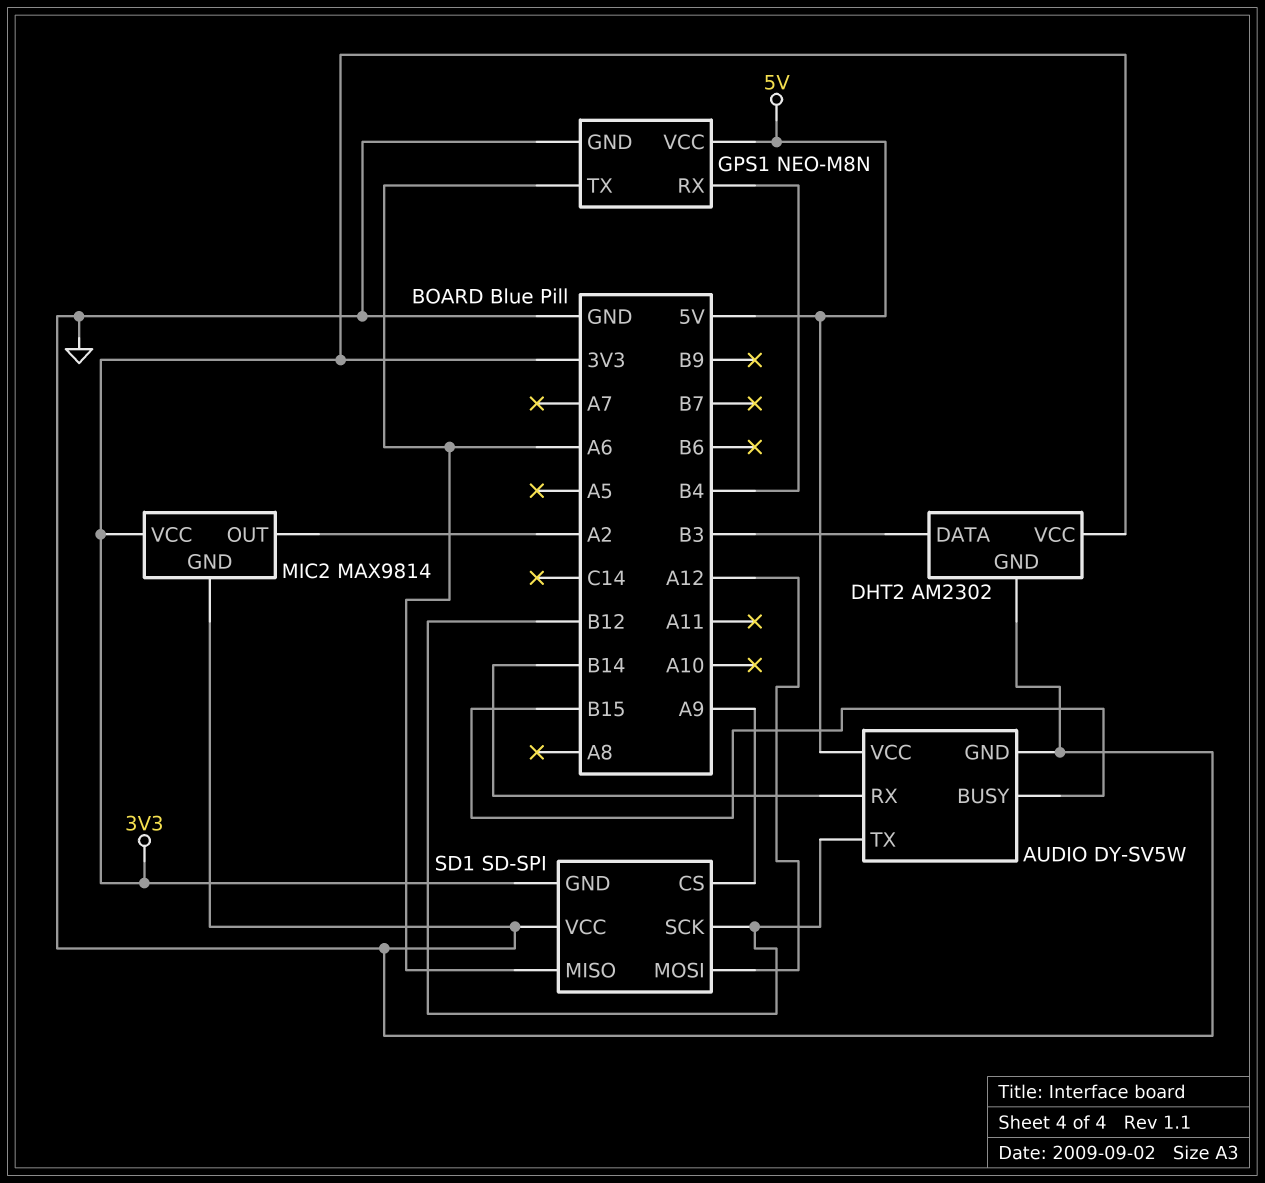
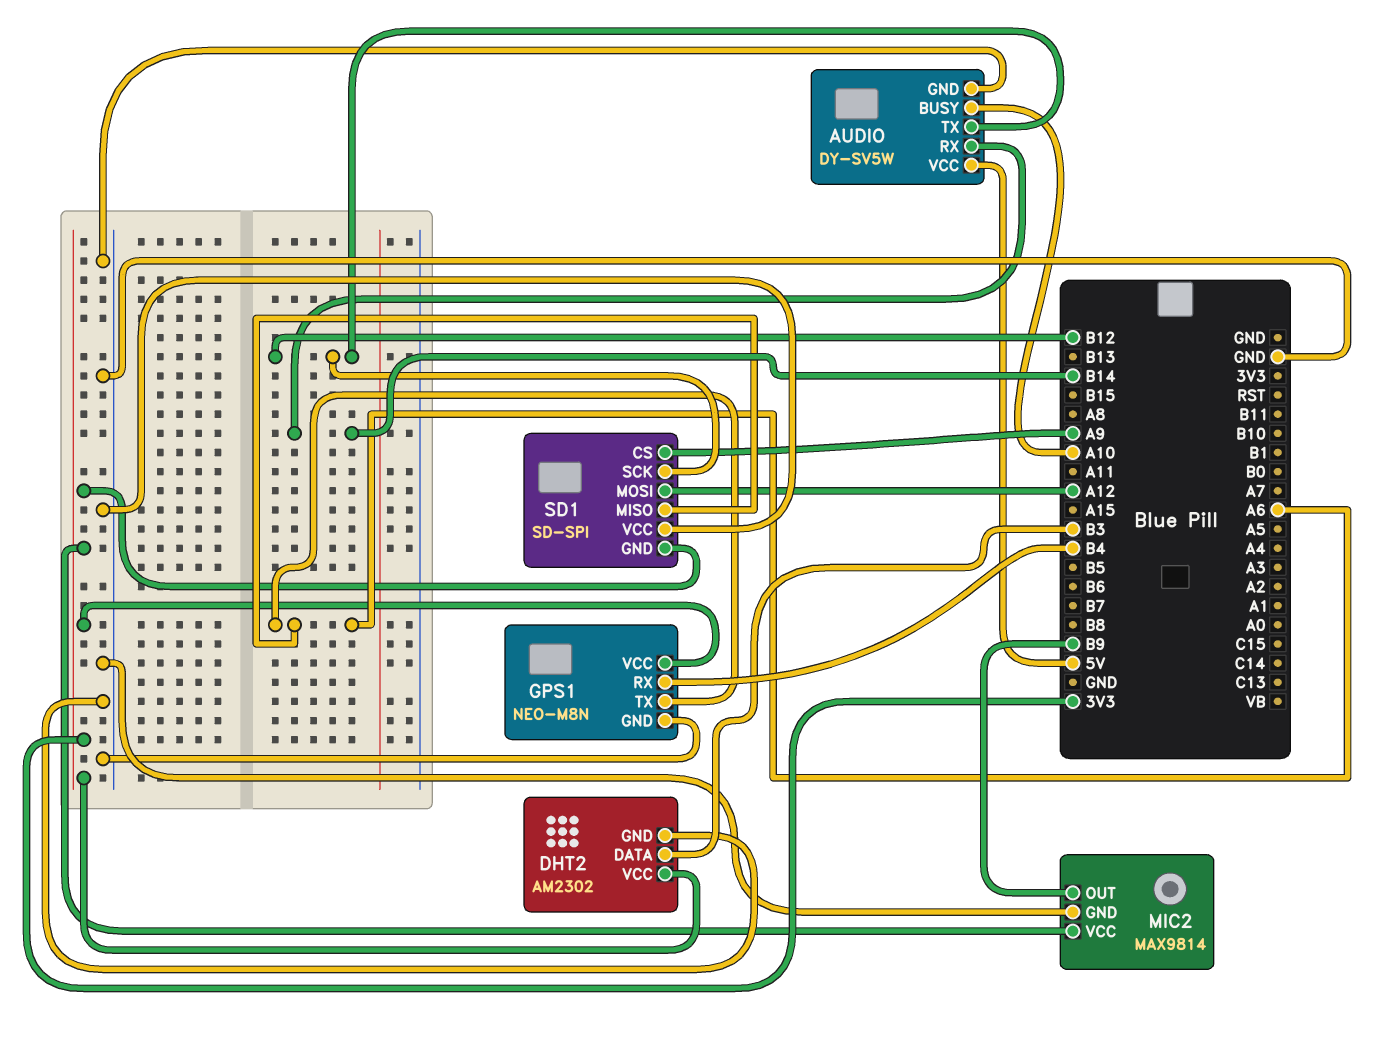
AUDIO pin BUSY: B15 -> A10
GPS1 pin VCC: 5V -> 3V3
MIC2 pin OUT: A2 -> B9

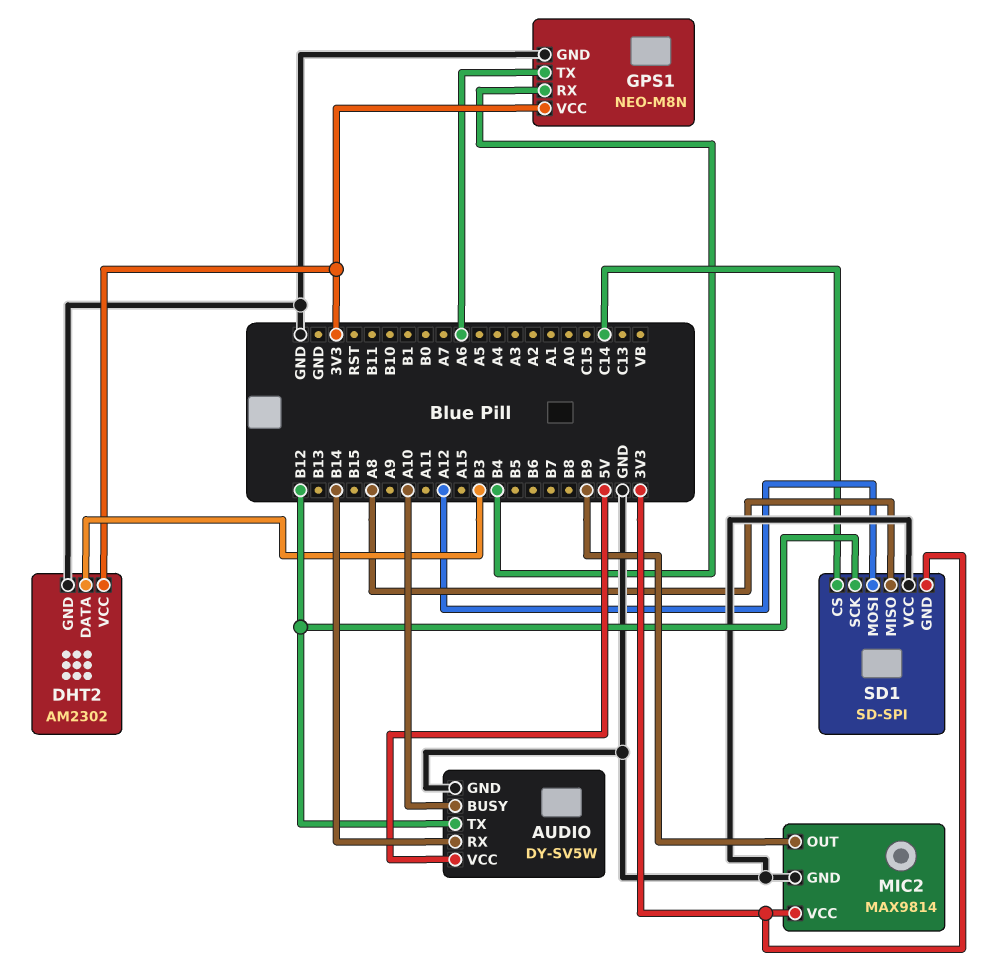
SD1 pin CS: A9 -> C14
SD1 pin MISO: A6 -> A8

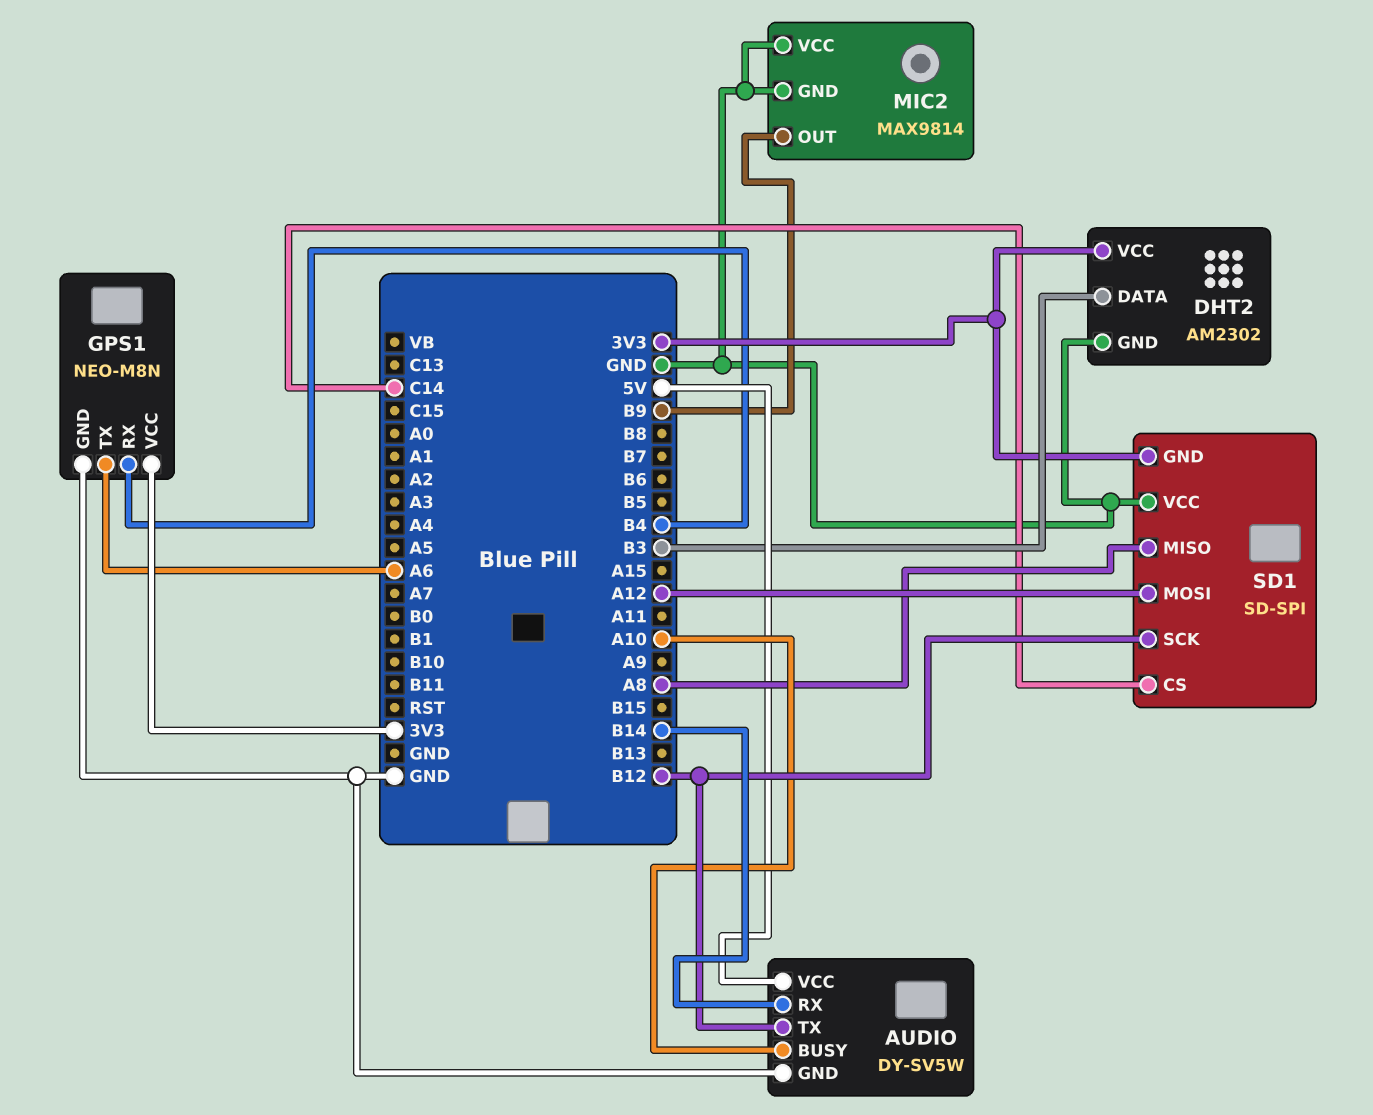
MIC2 pin VCC: 3V3 -> GND

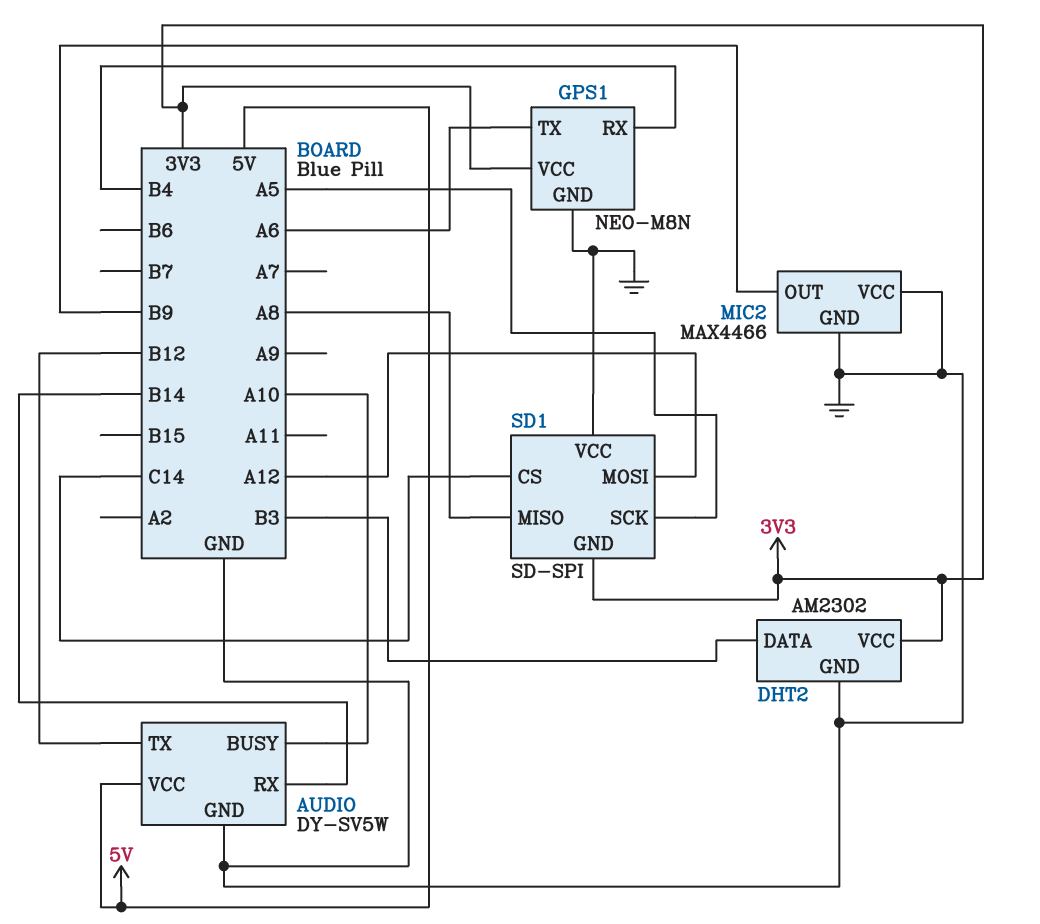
MIC2: MAX9814 -> MAX4466
SD1 pin SCK: B12 -> A5

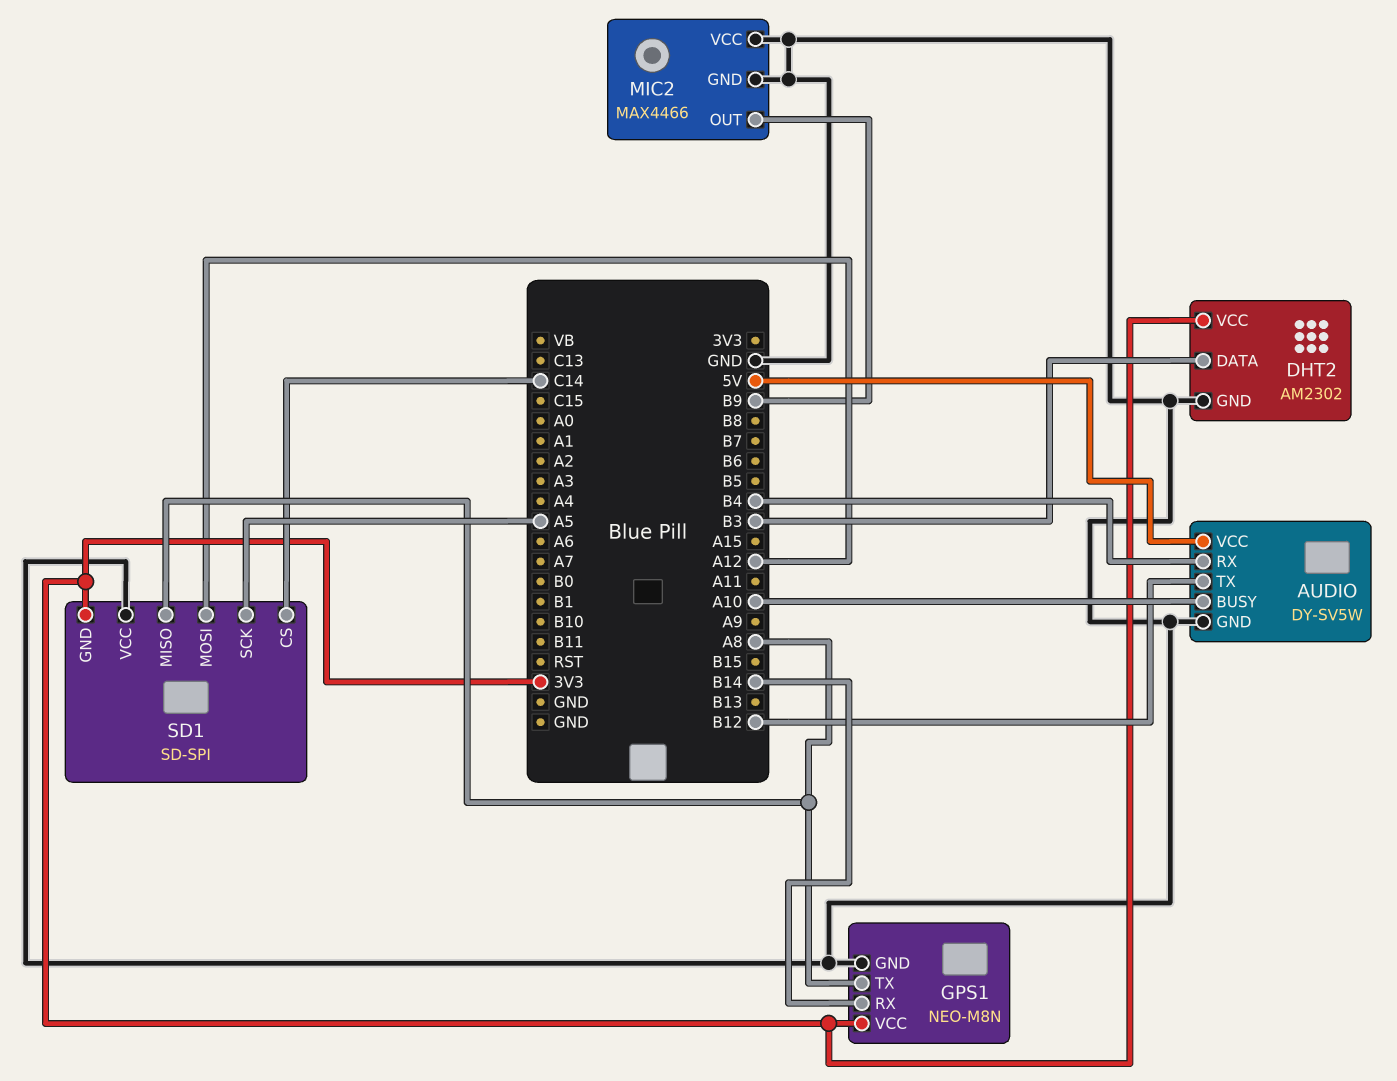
AUDIO pin RX: B14 -> B4
GPS1 pin RX: B4 -> B14
GPS1 pin TX: A6 -> A8

